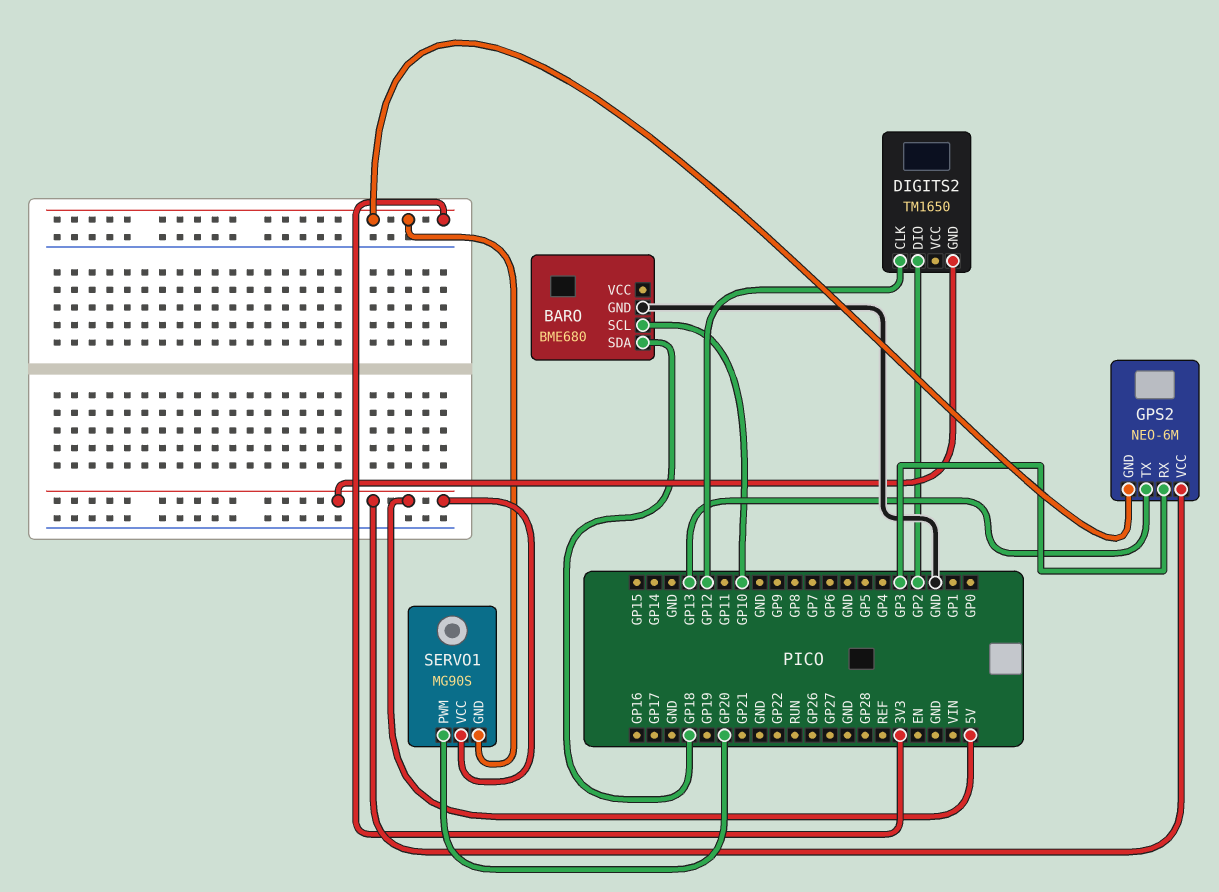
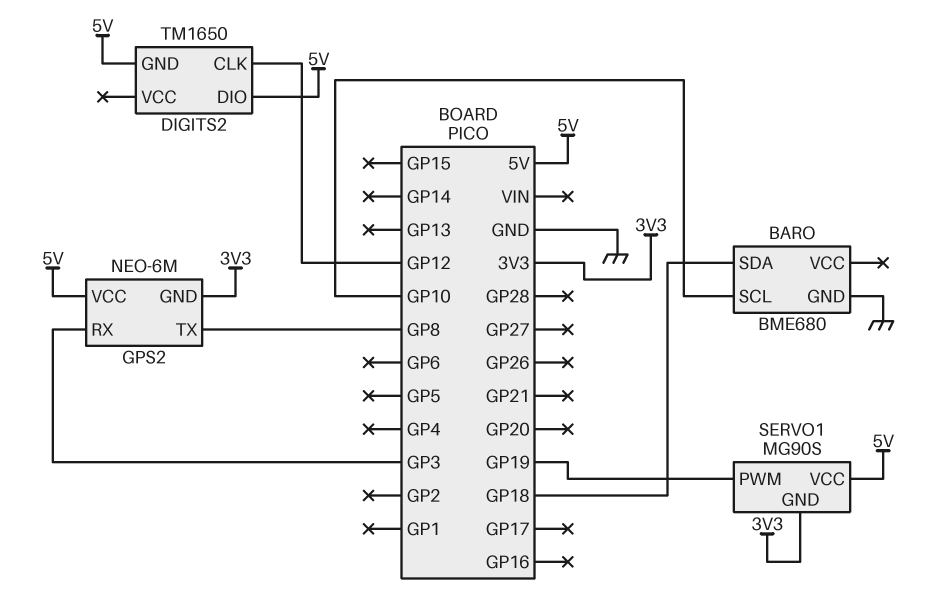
DIGITS2 pin DIO: GP2 -> 5V
GPS2 pin TX: GP13 -> GP8
SERVO1 pin PWM: GP20 -> GP19

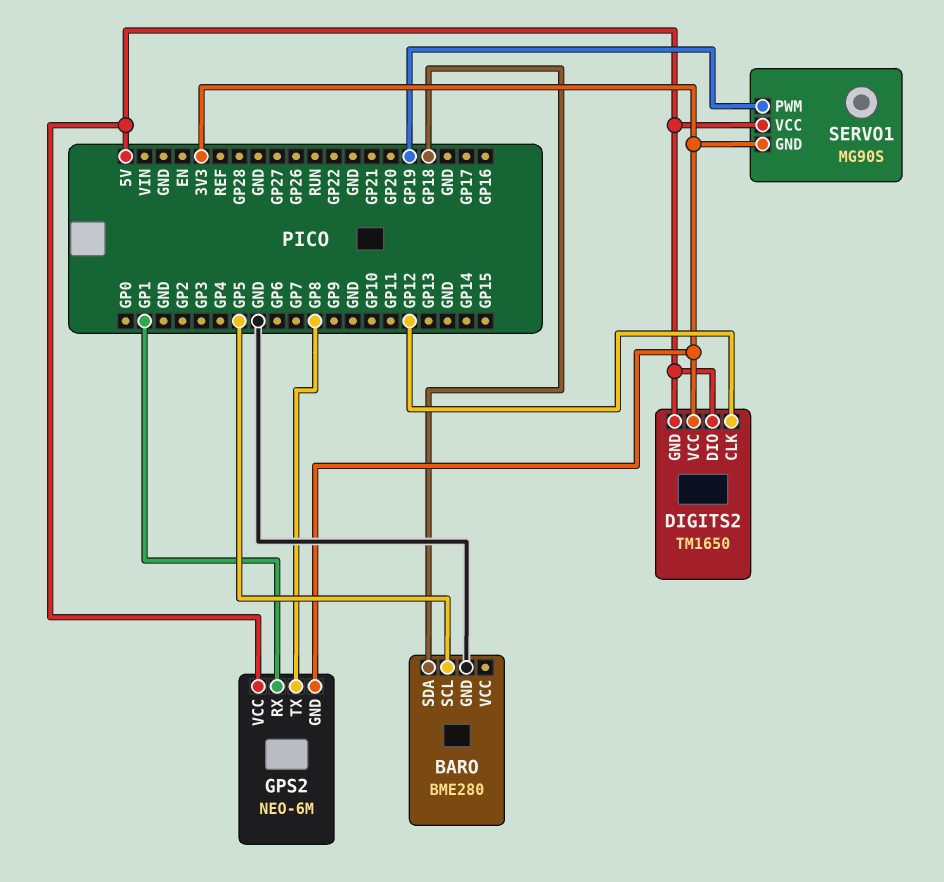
BARO: BME680 -> BME280
BARO pin SCL: GP10 -> GP5
DIGITS2 pin VCC: none -> 3V3
GPS2 pin RX: GP3 -> GP1

